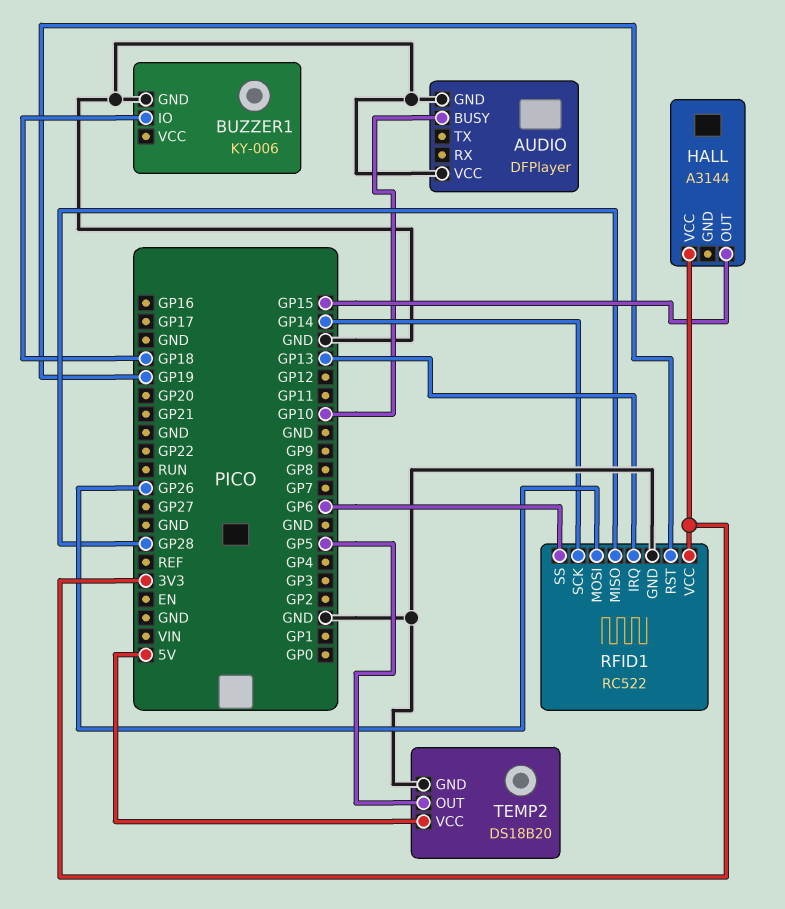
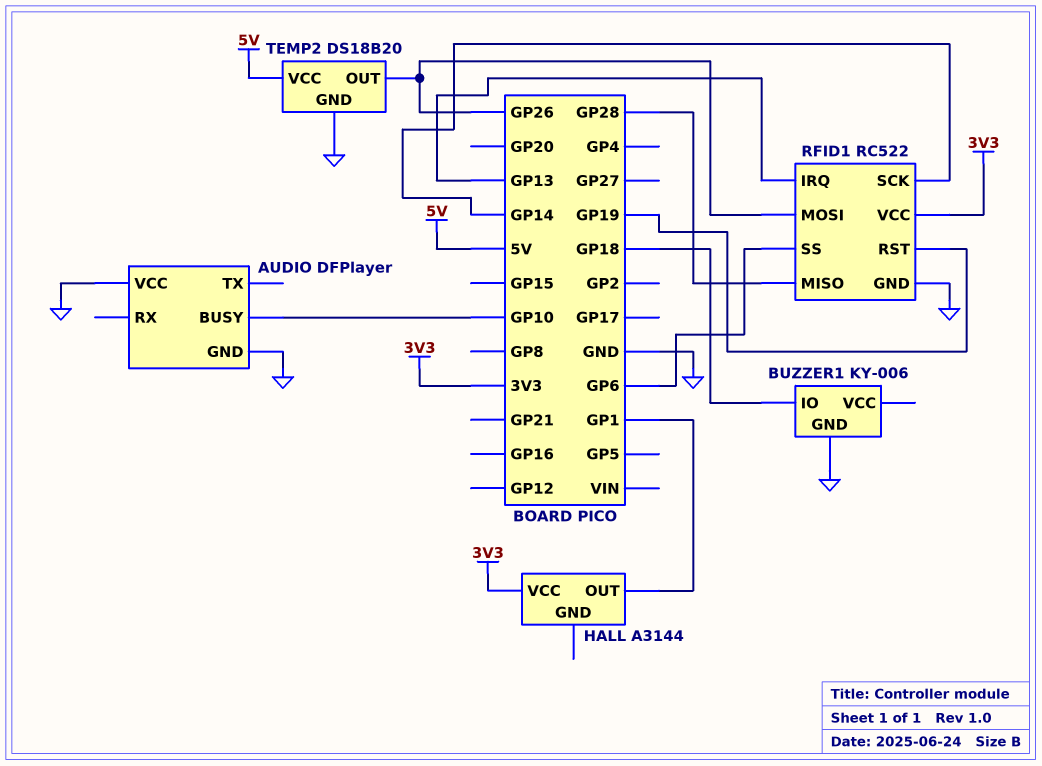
HALL pin OUT: GP15 -> GP1
TEMP2 pin OUT: GP5 -> GP26

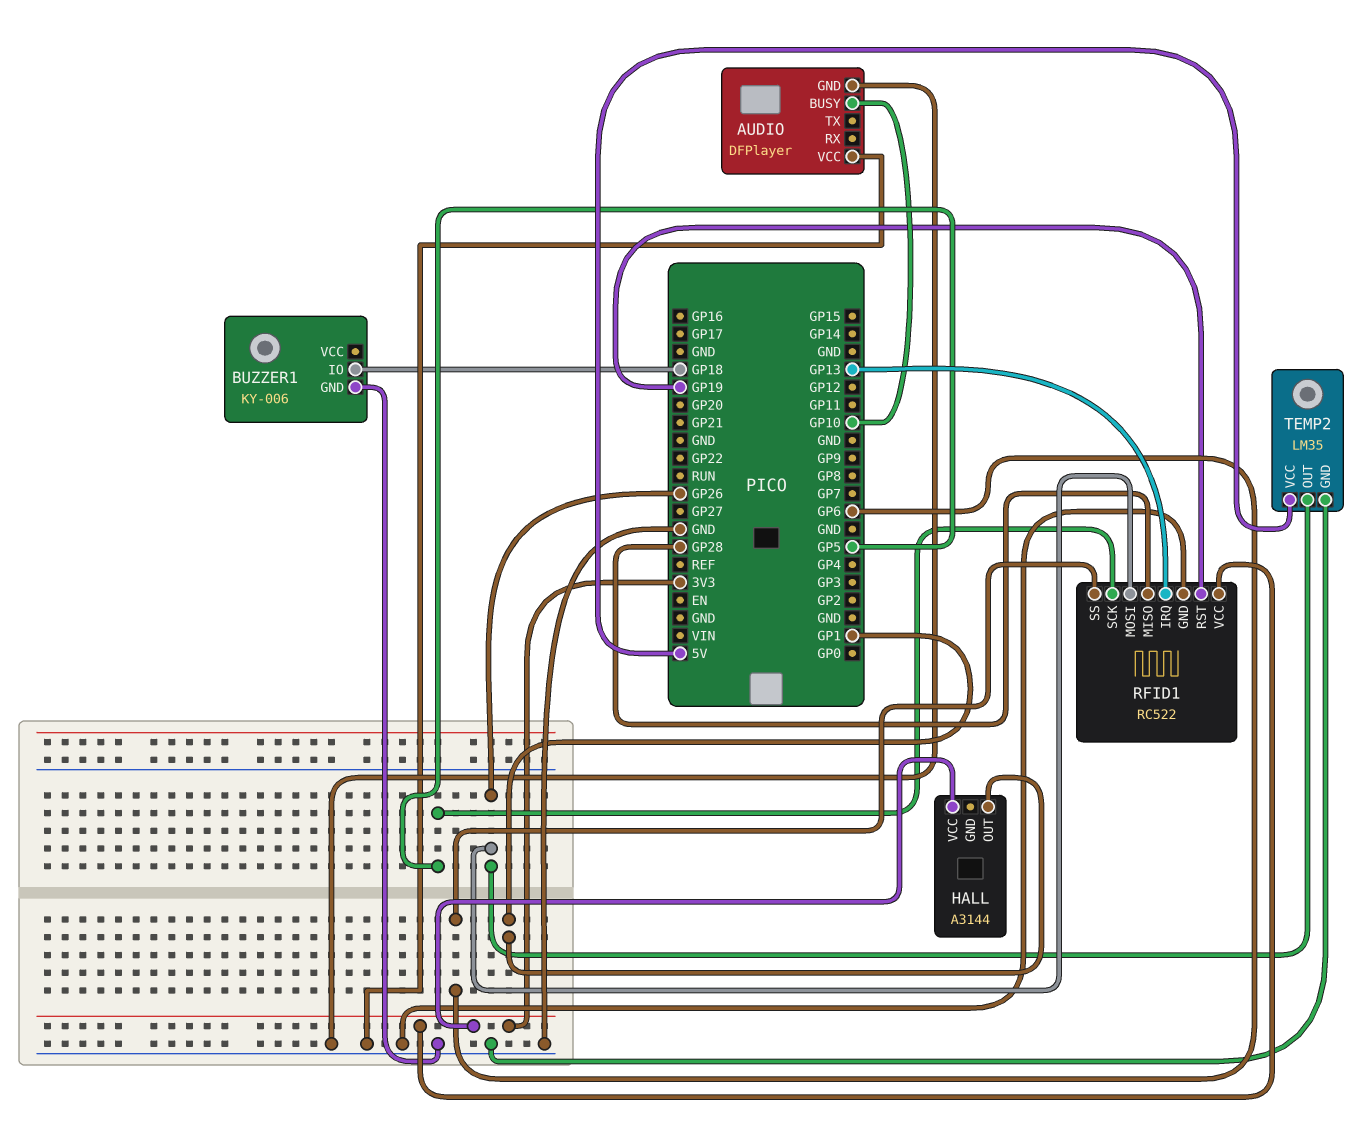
RFID1 pin SCK: GP14 -> GP5
TEMP2: DS18B20 -> LM35

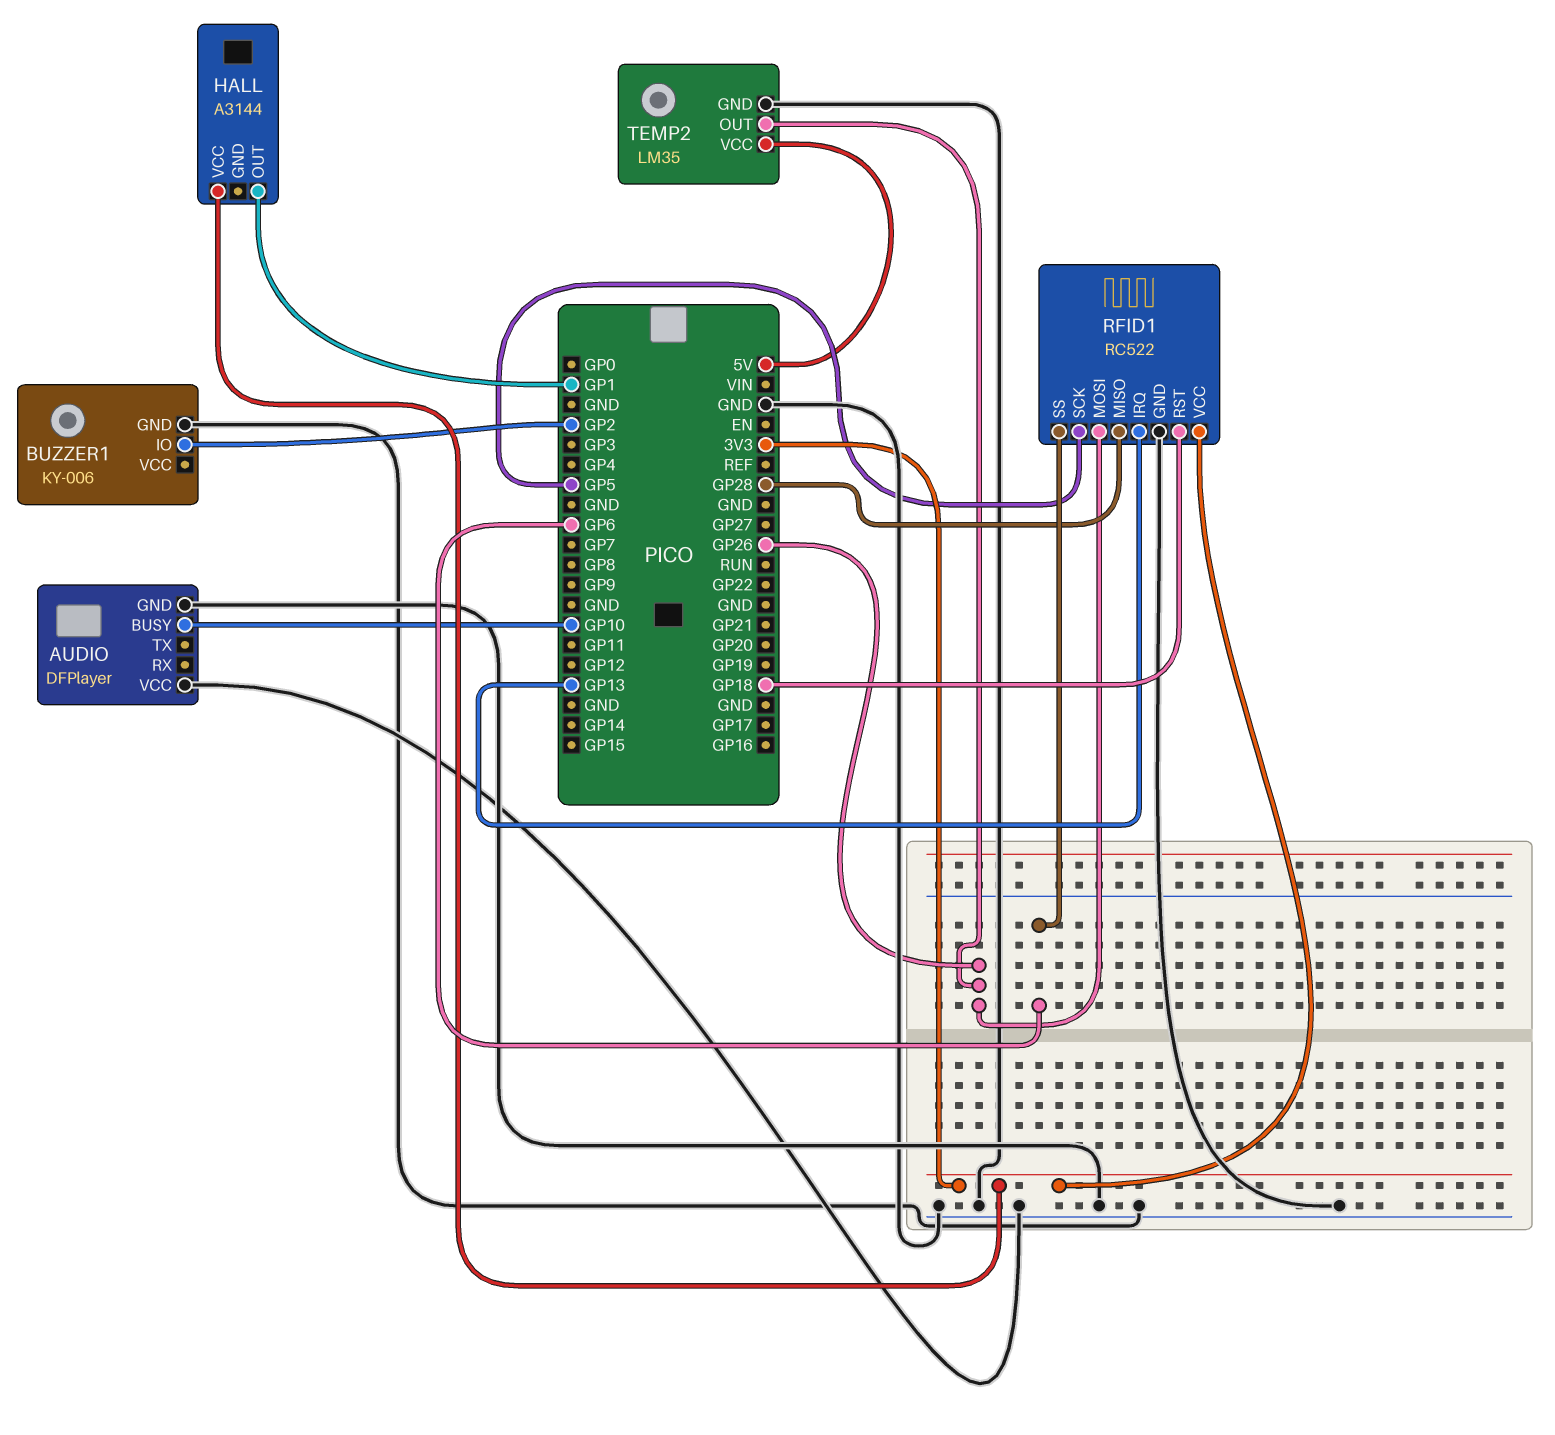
BUZZER1 pin IO: GP18 -> GP2
RFID1 pin RST: GP19 -> GP18

